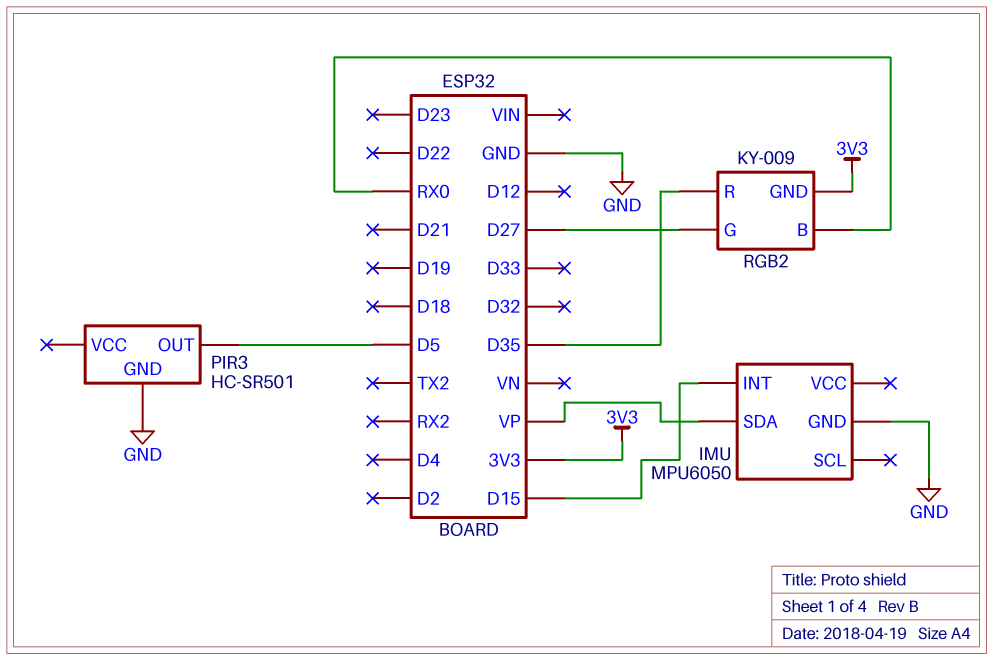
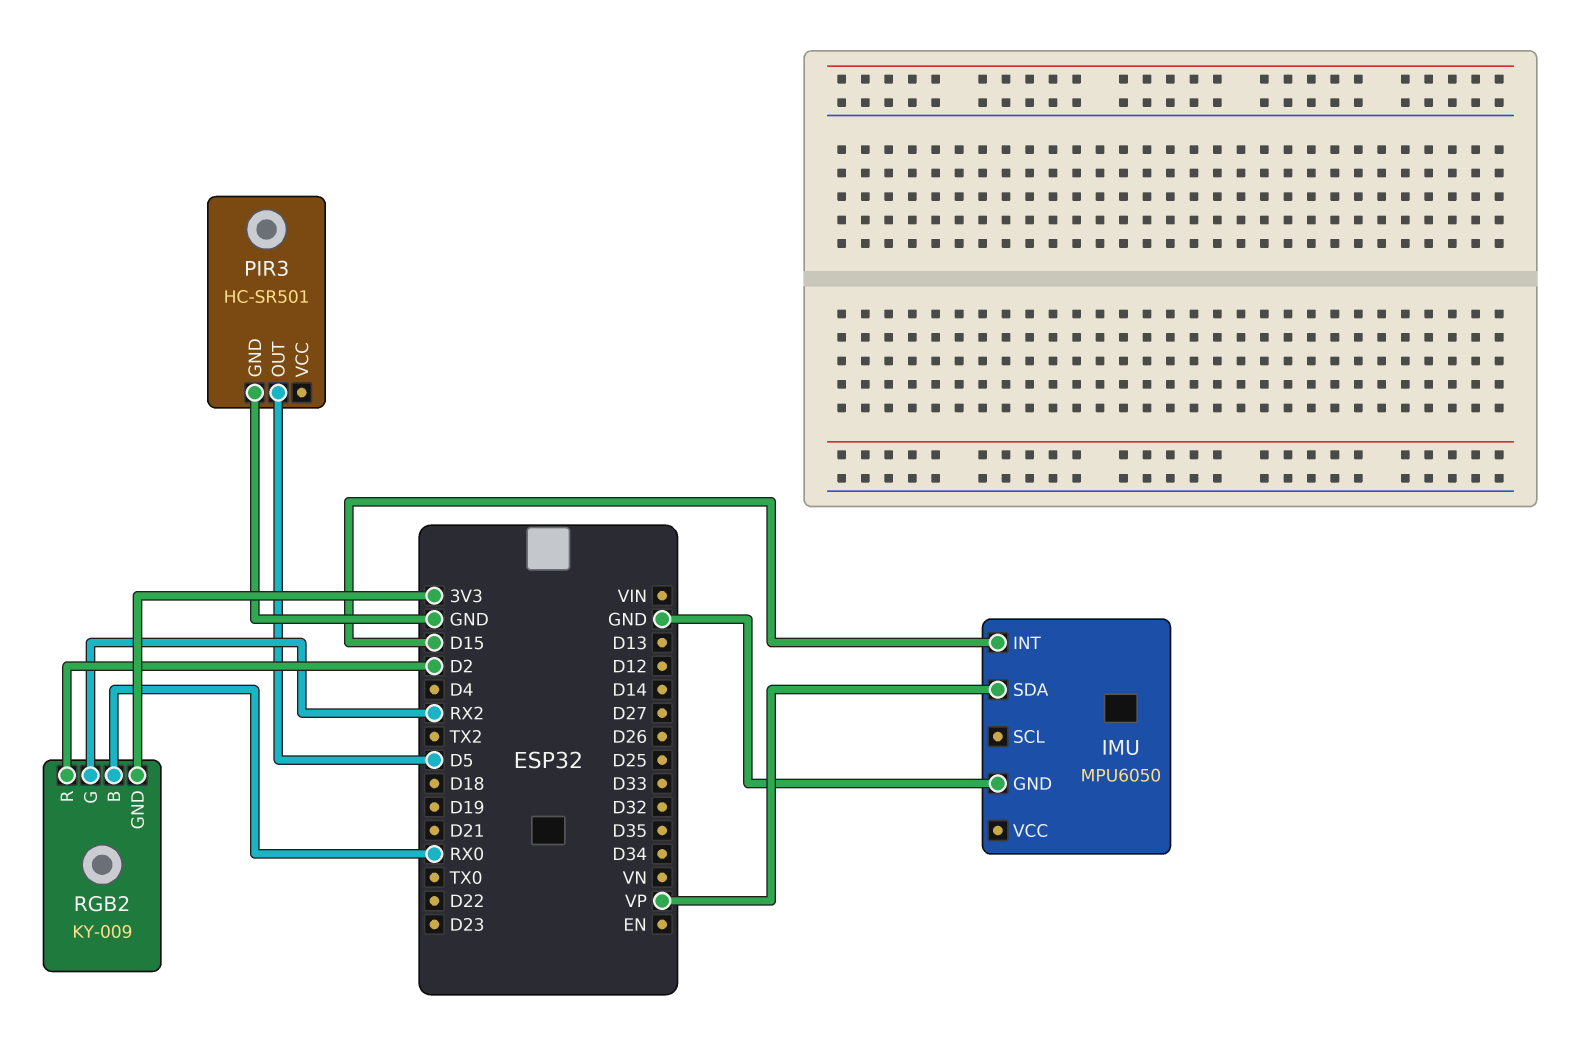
RGB2 pin G: D27 -> RX2
RGB2 pin R: D35 -> D2

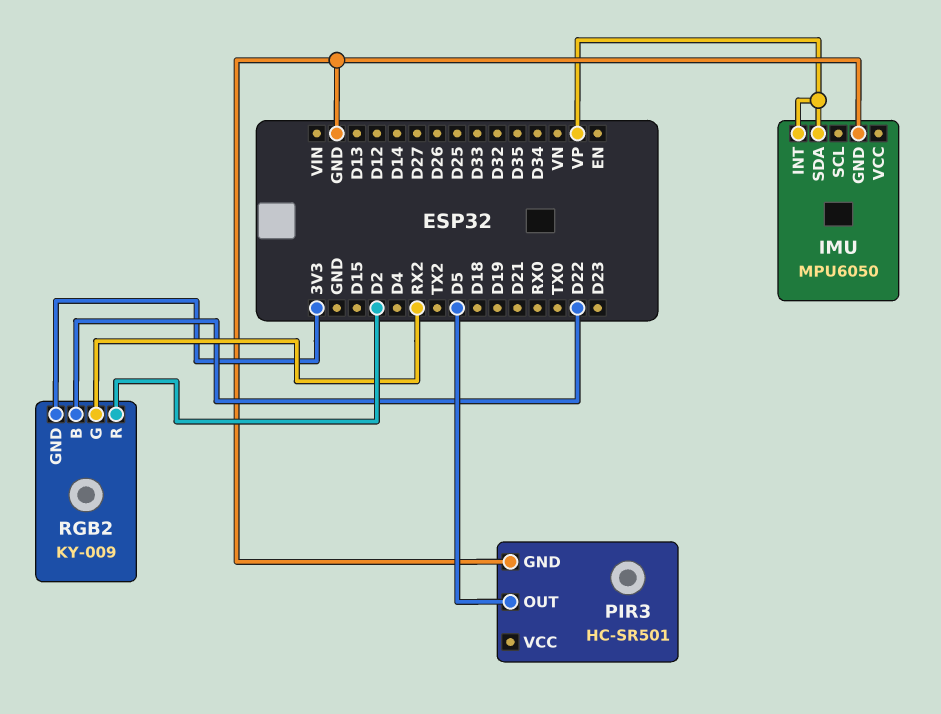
IMU pin INT: D15 -> VP
RGB2 pin B: RX0 -> D22

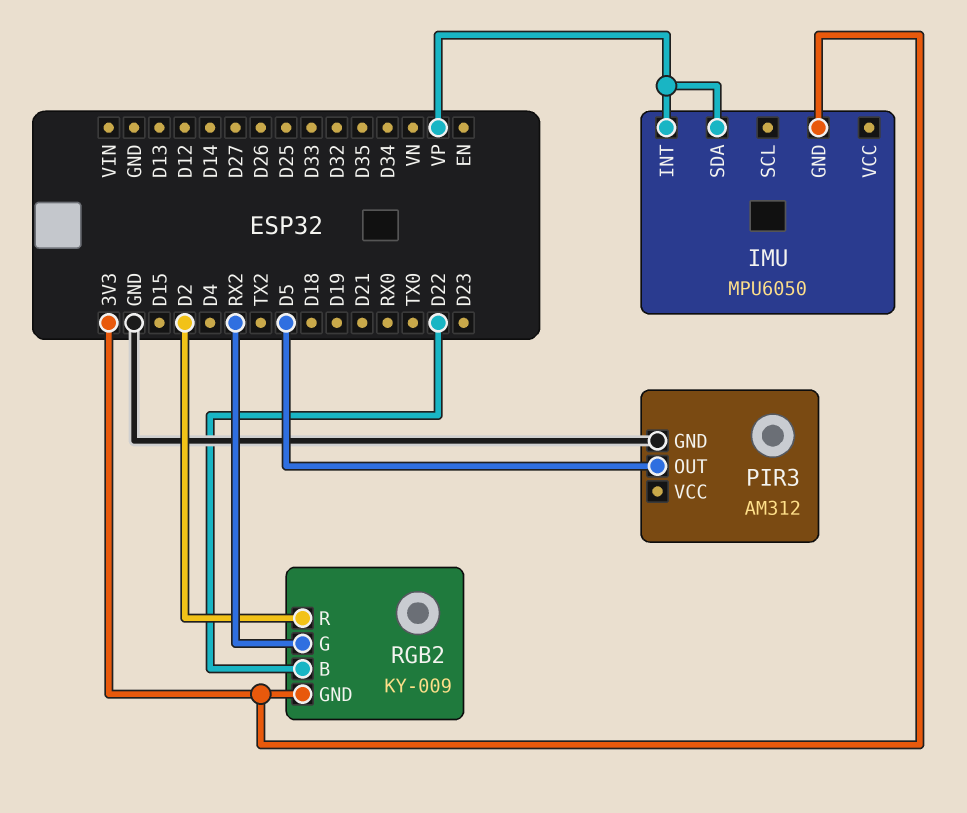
IMU pin GND: GND -> 3V3
PIR3: HC-SR501 -> AM312

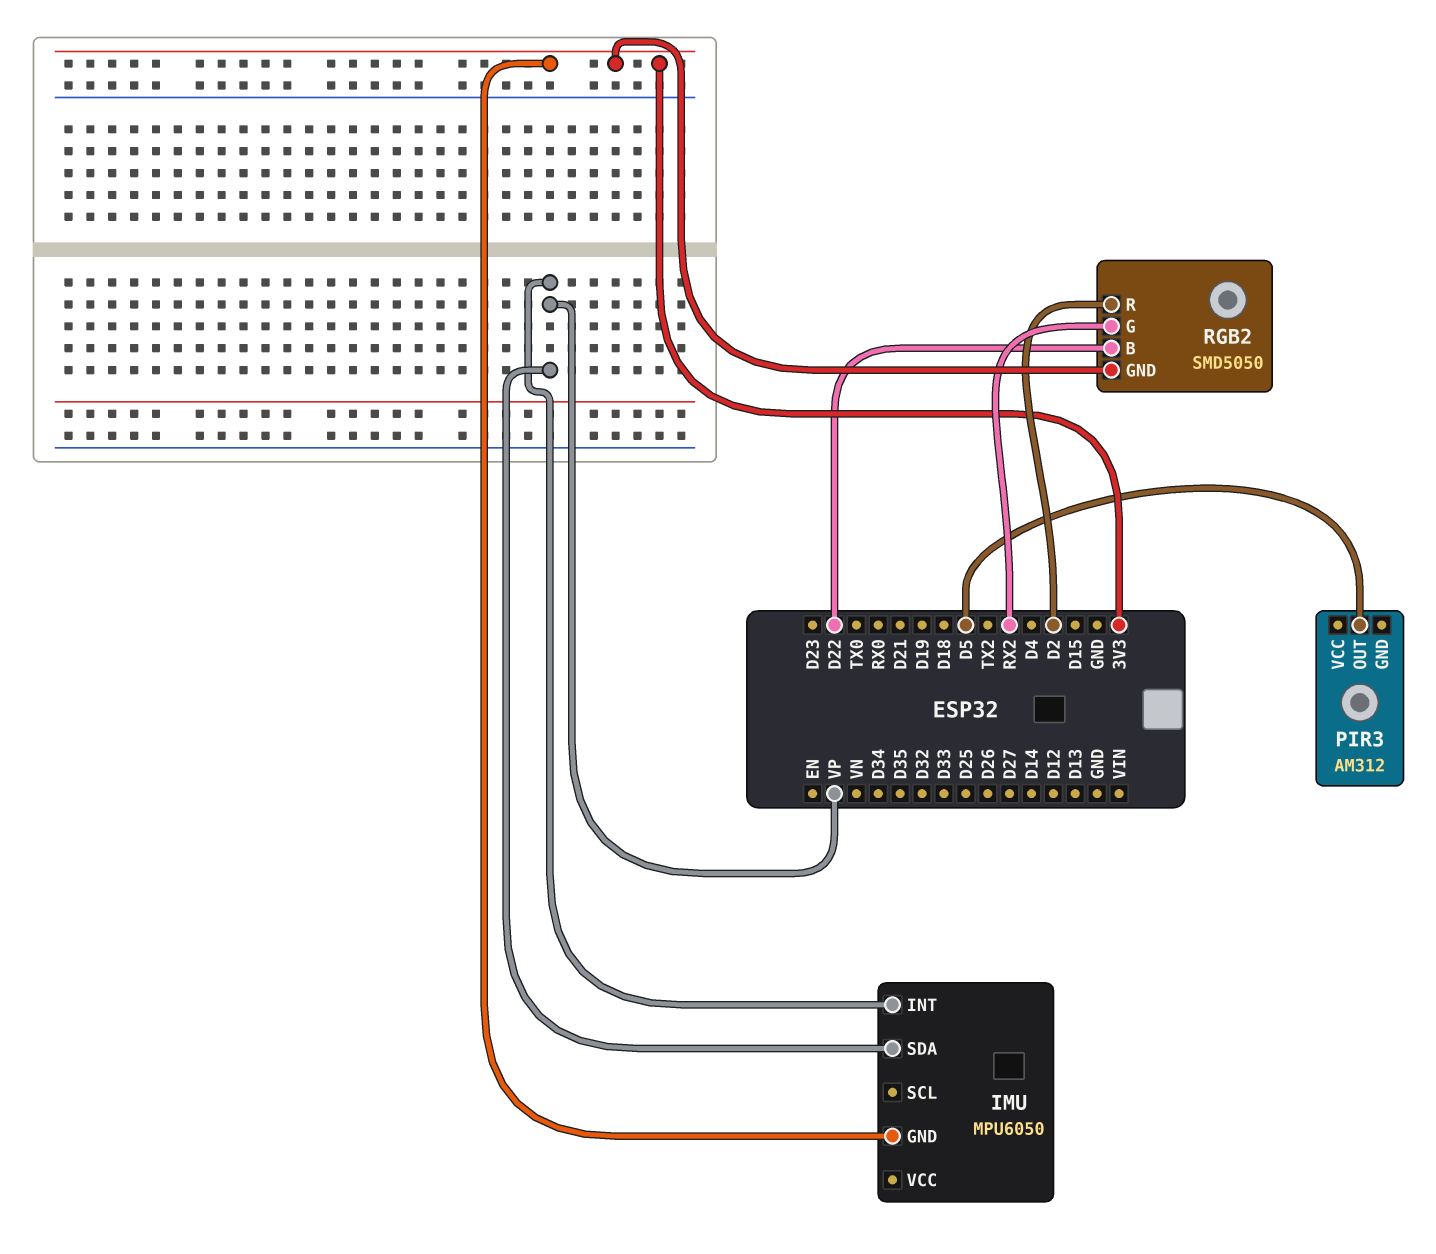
PIR3 pin GND: GND -> none
RGB2: KY-009 -> SMD5050

